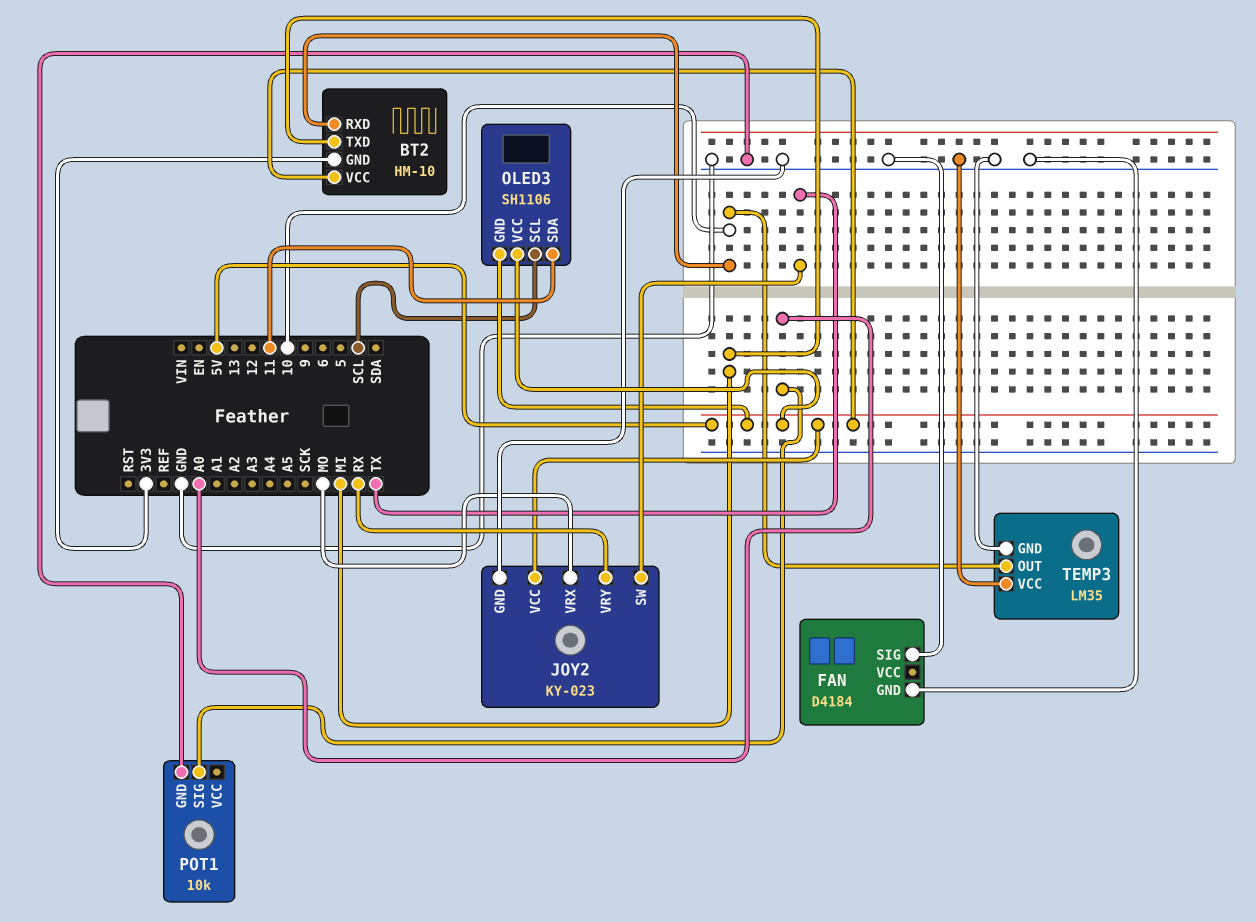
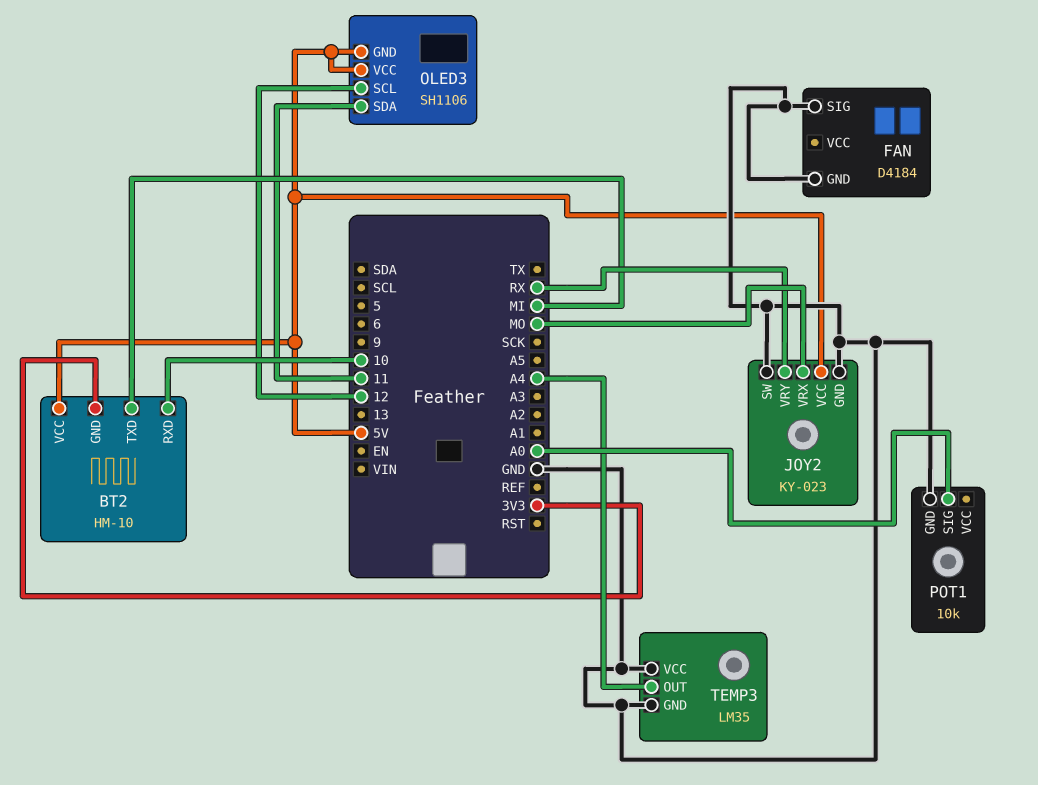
JOY2 pin SW: TX -> GND
OLED3 pin SCL: SCL -> 12
TEMP3 pin OUT: 10 -> A4

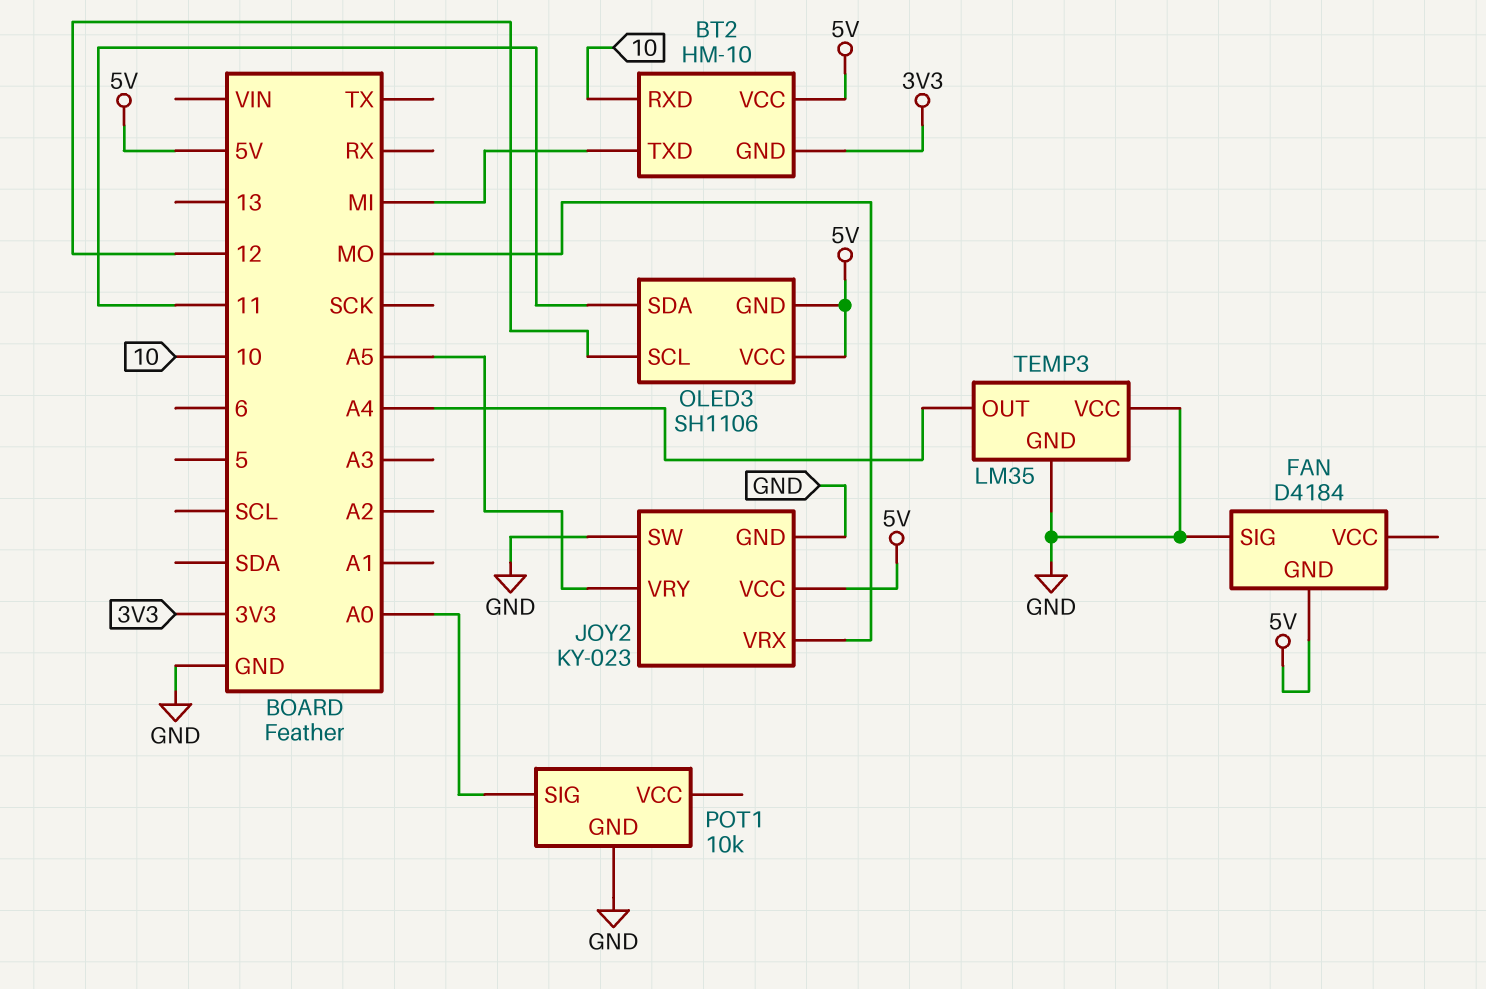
FAN pin GND: GND -> 5V
JOY2 pin VRY: RX -> A5

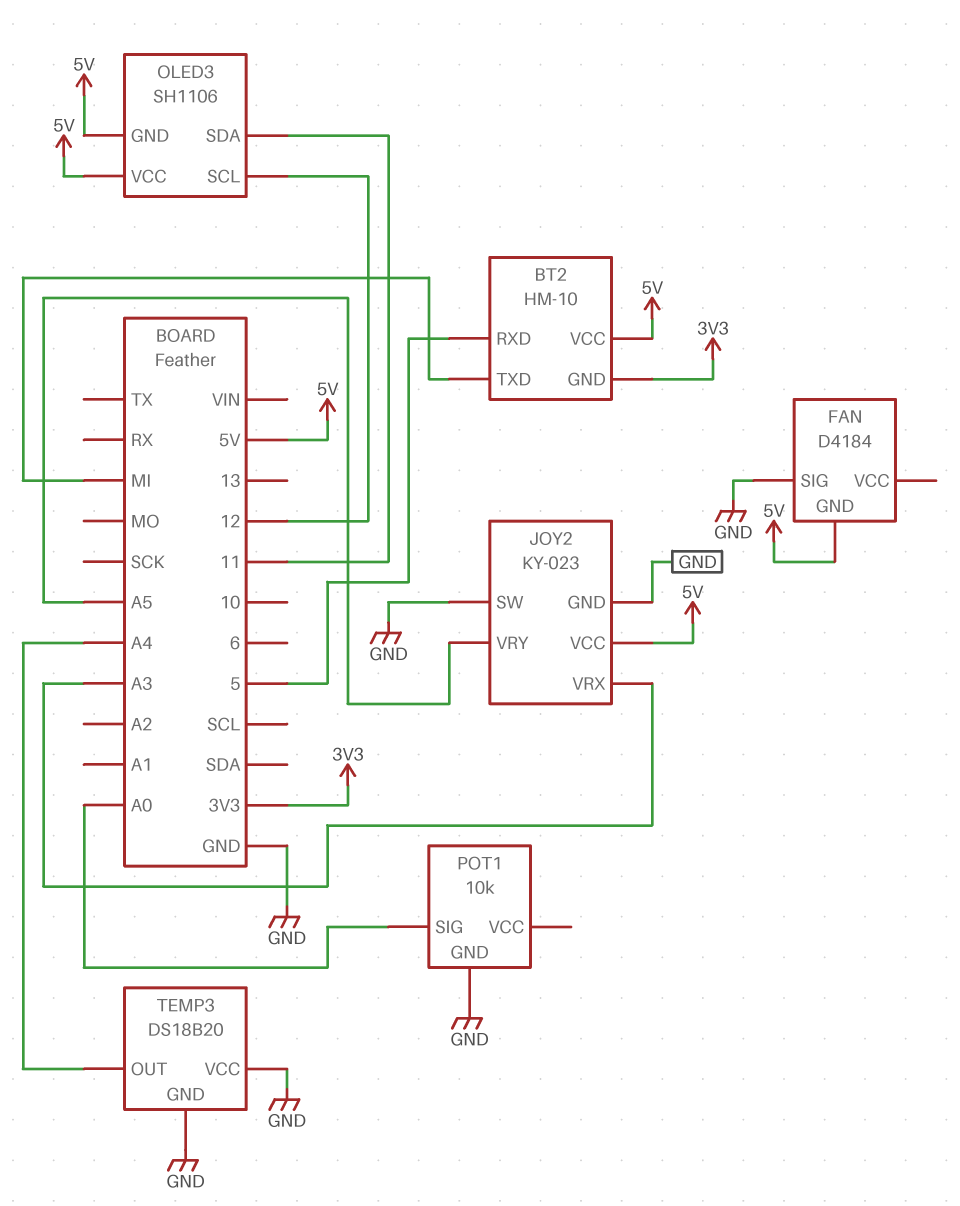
BT2 pin RXD: 10 -> 5
JOY2 pin VRX: MO -> A3
TEMP3: LM35 -> DS18B20

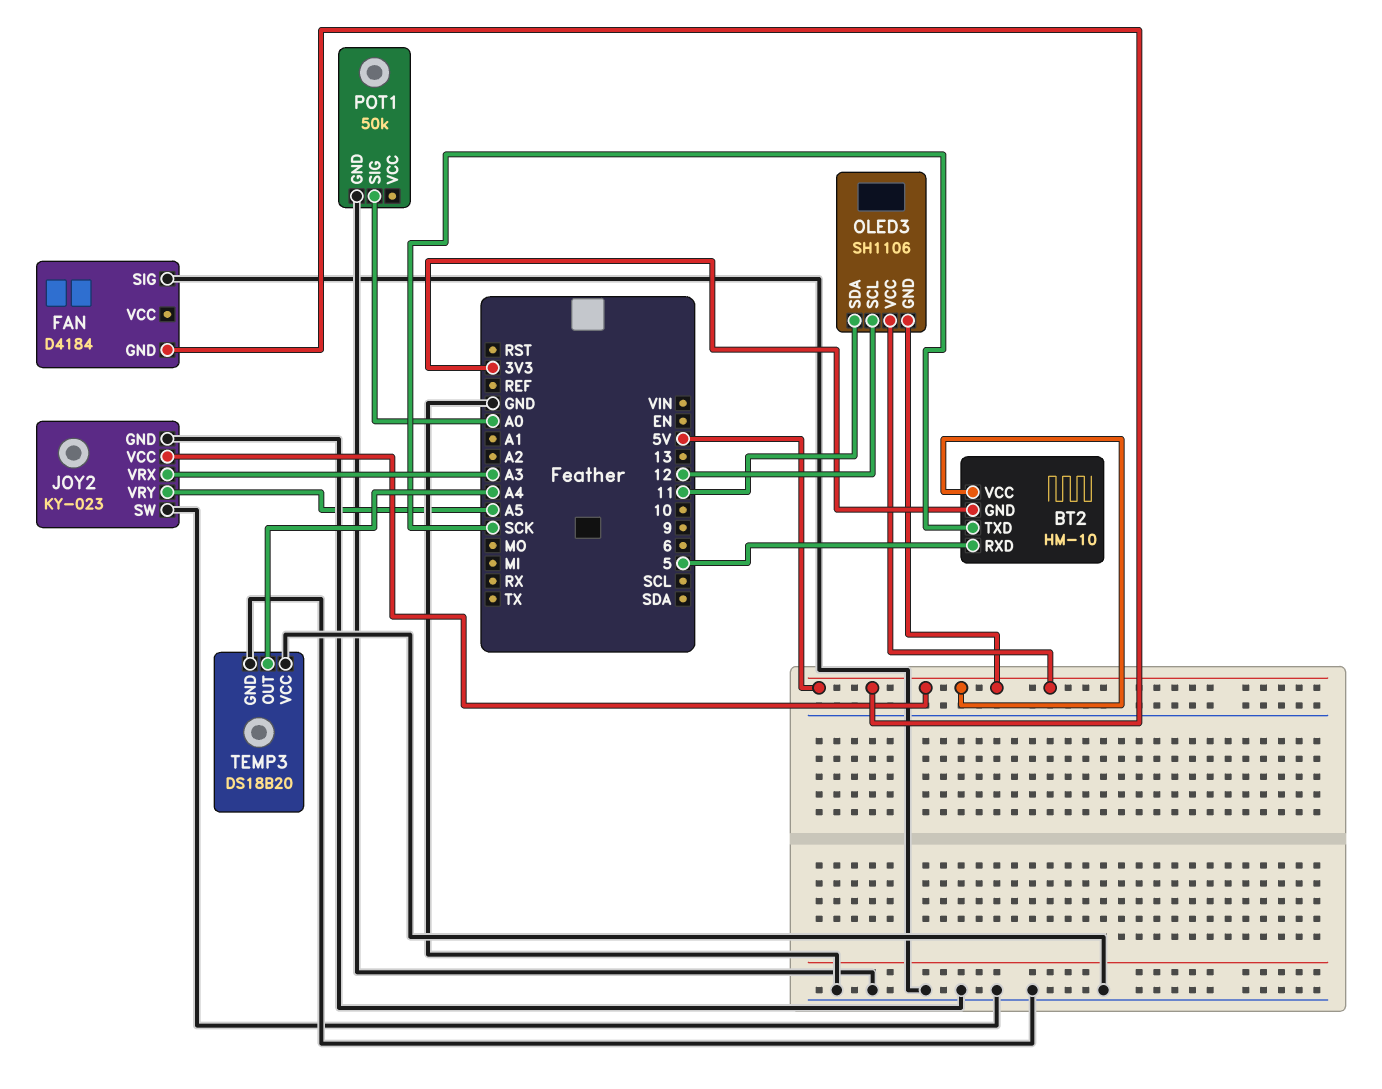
BT2 pin TXD: MI -> SCK
POT1: 10k -> 50k

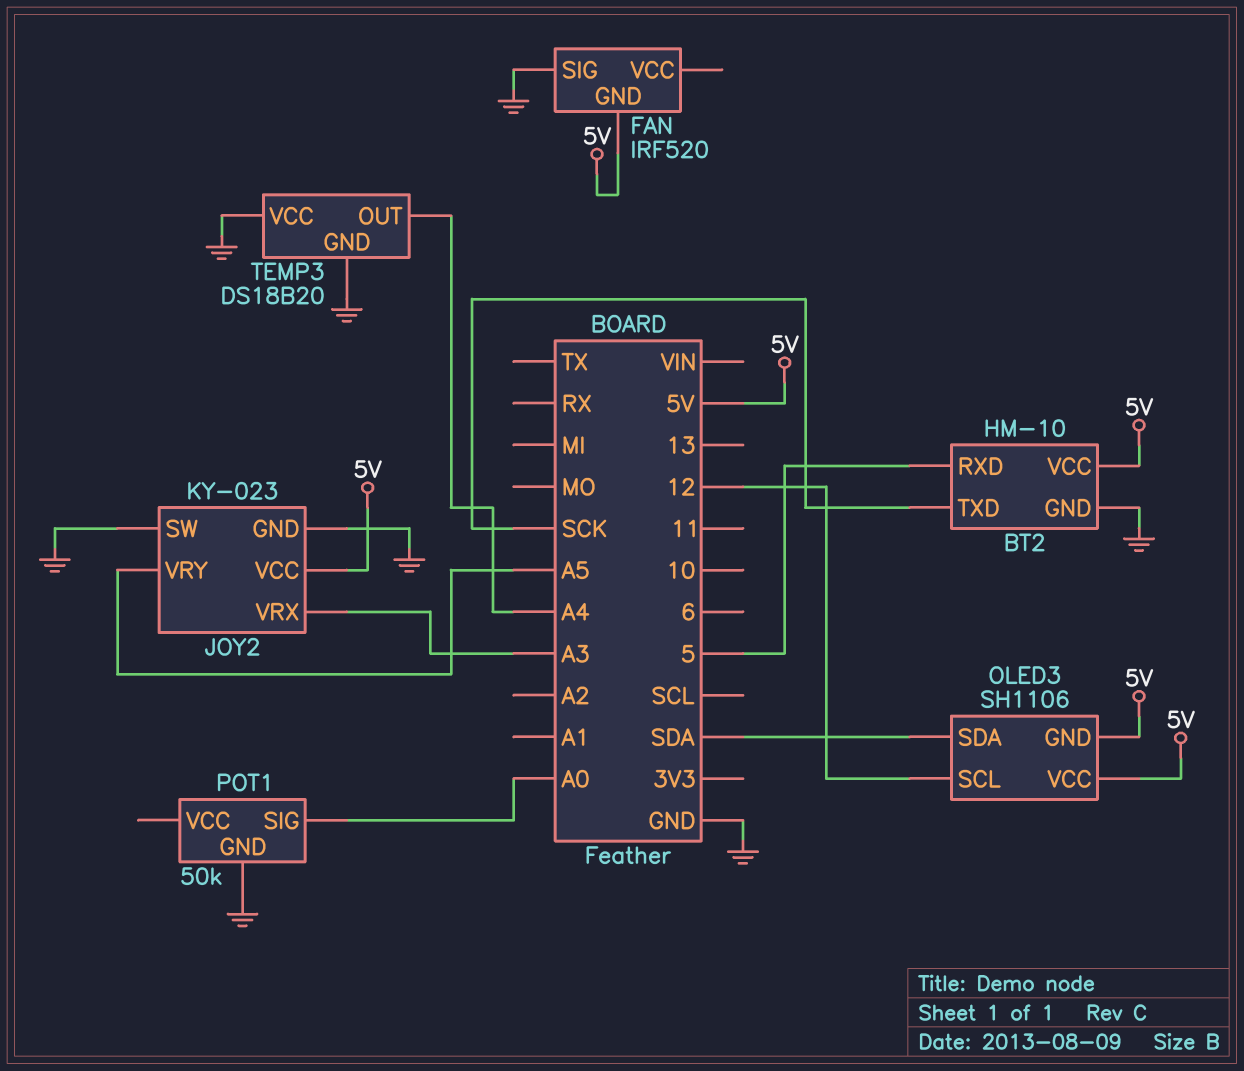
BT2 pin GND: 3V3 -> GND
FAN: D4184 -> IRF520
OLED3 pin SDA: 11 -> SDA

